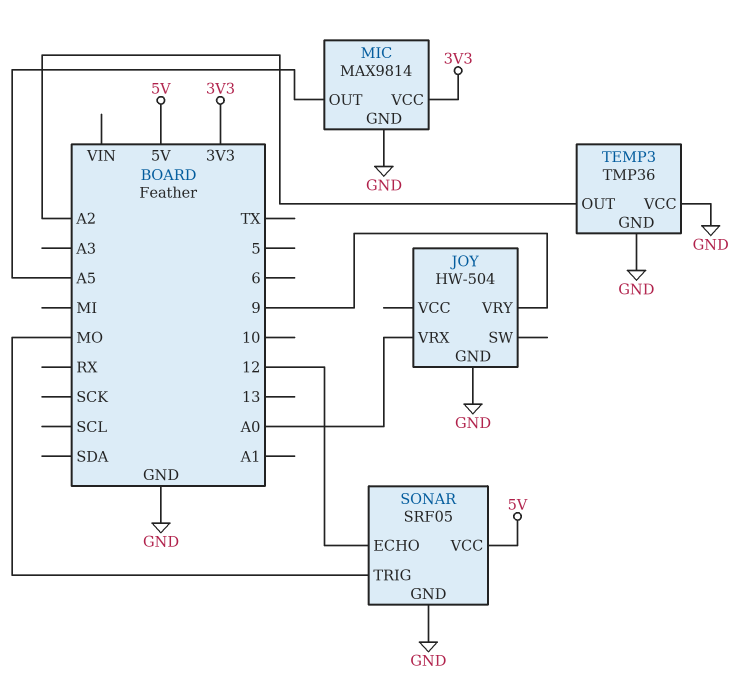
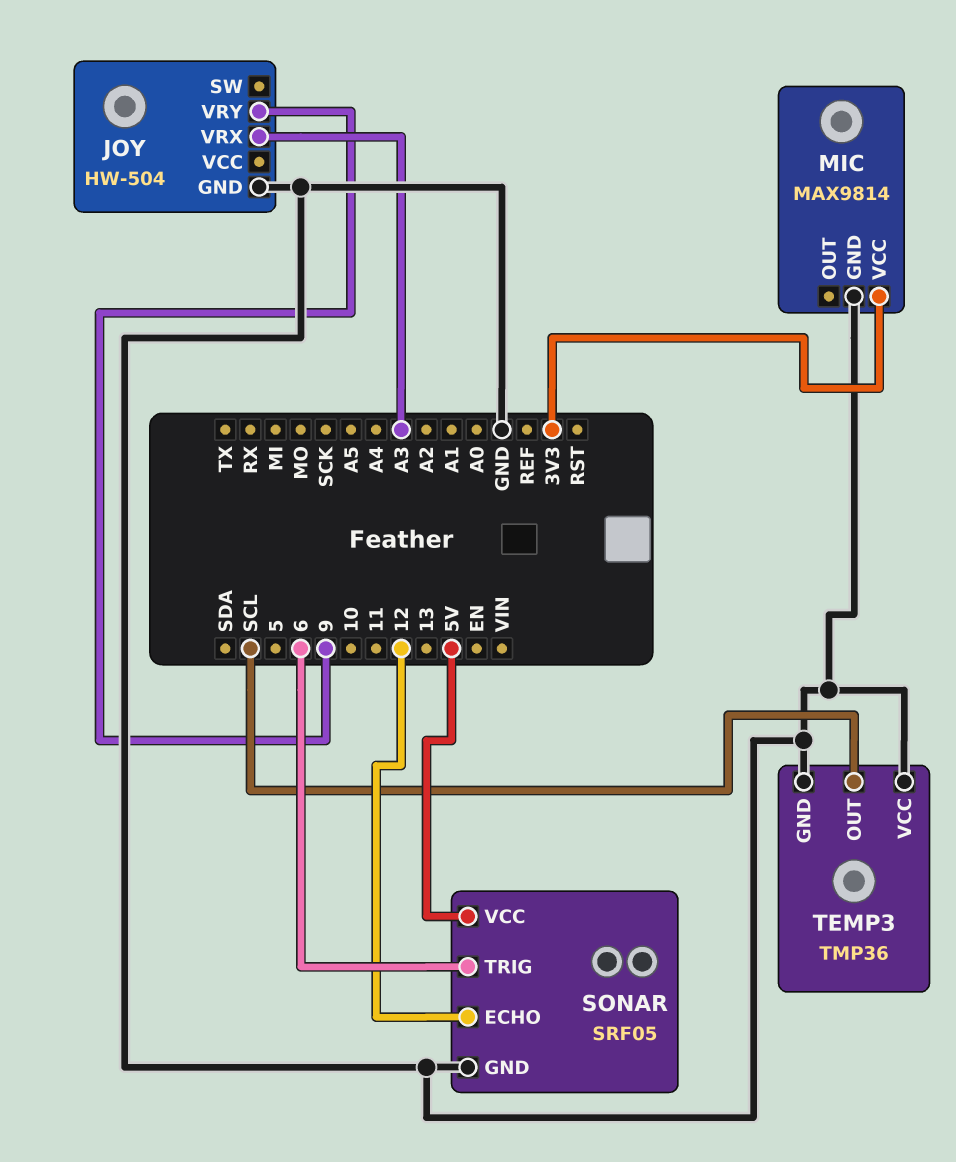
JOY pin VRX: A0 -> A3
MIC pin OUT: A5 -> none
SONAR pin TRIG: MO -> 6
TEMP3 pin OUT: A2 -> SCL

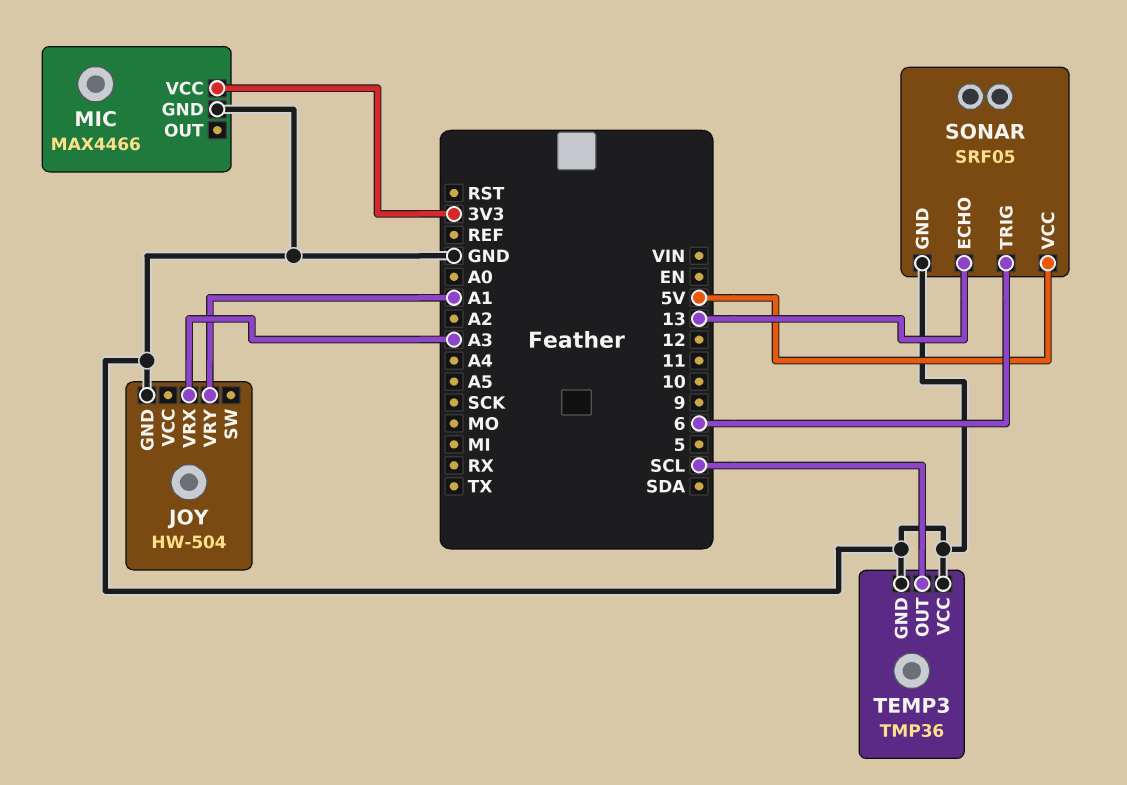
JOY pin VRY: 9 -> A1
MIC: MAX9814 -> MAX4466
SONAR pin ECHO: 12 -> 13

